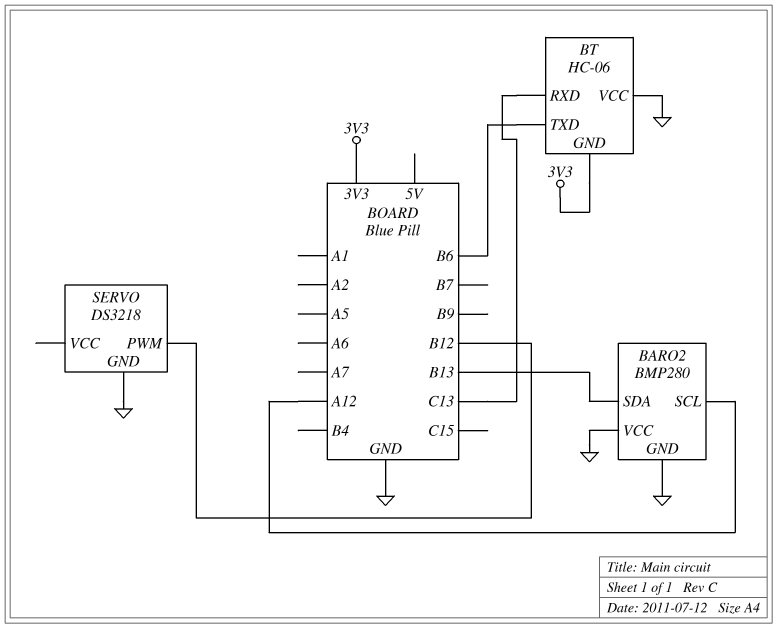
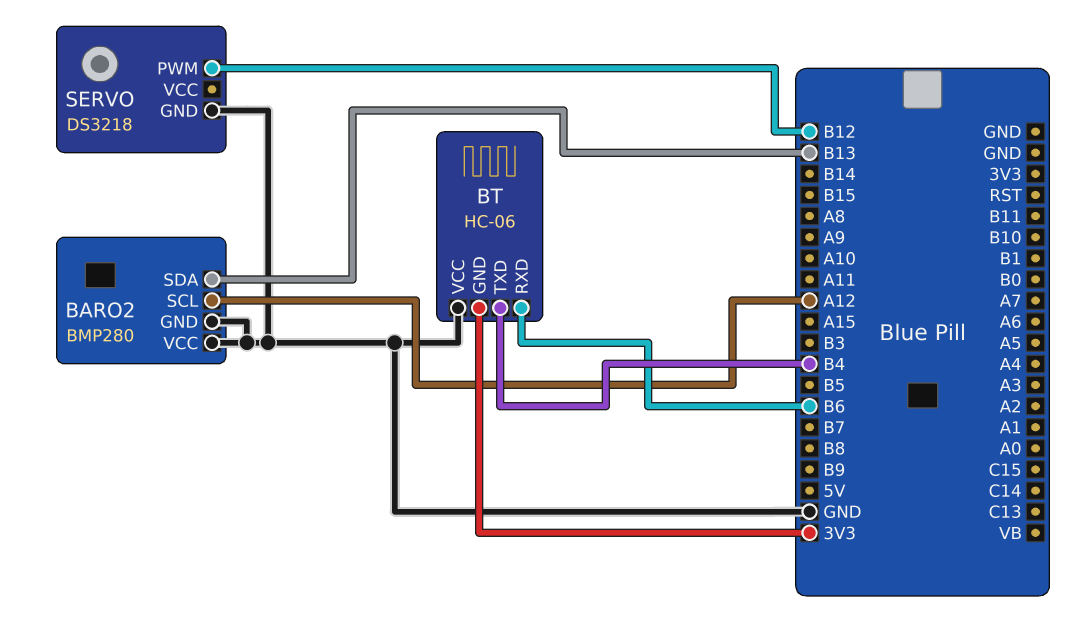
BT pin RXD: C13 -> B6
BT pin TXD: B6 -> B4

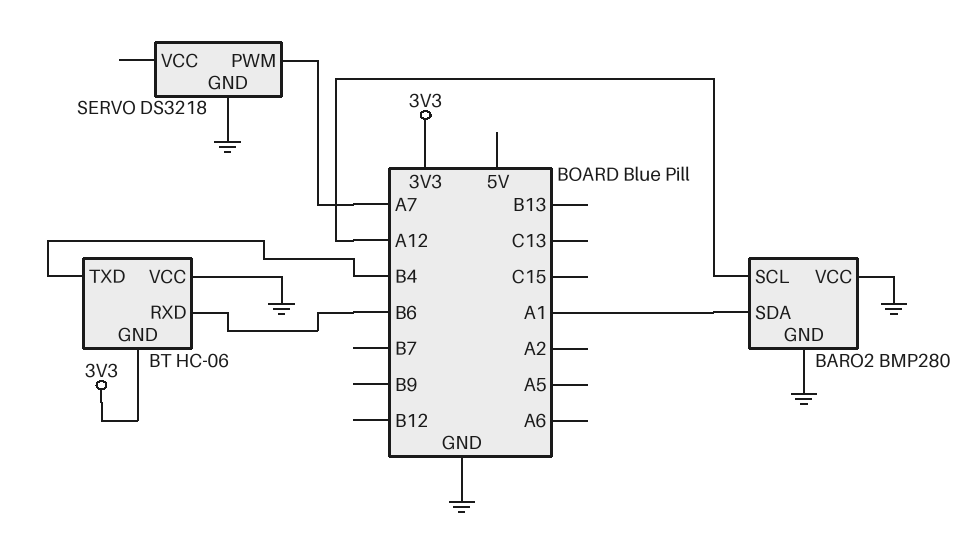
BARO2 pin SDA: B13 -> A1
SERVO pin PWM: B12 -> A7

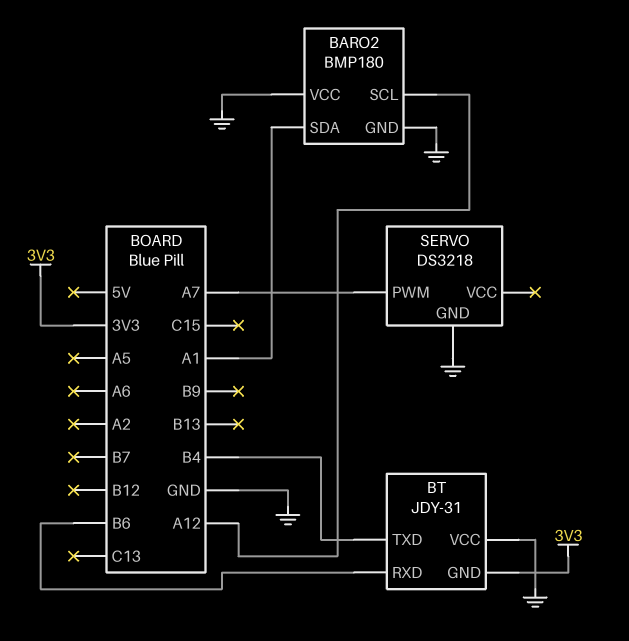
BARO2: BMP280 -> BMP180
BT: HC-06 -> JDY-31

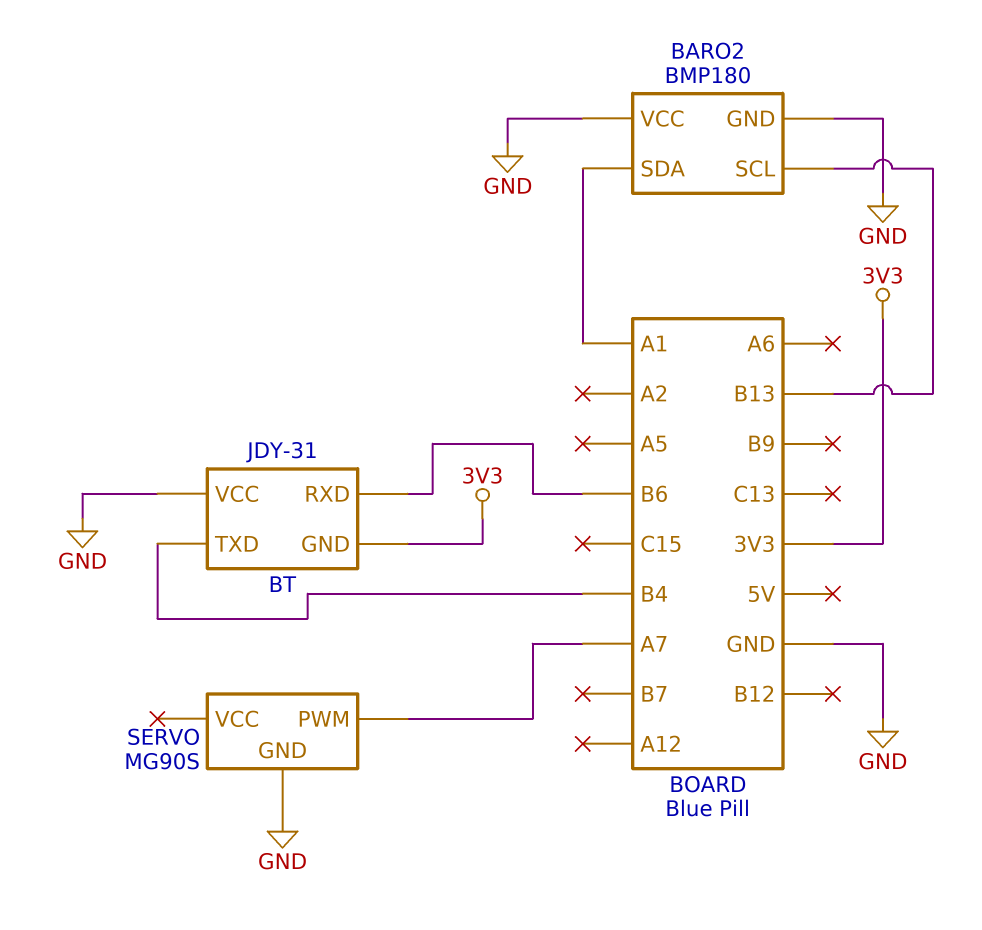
BARO2 pin SCL: A12 -> B13
SERVO: DS3218 -> MG90S

